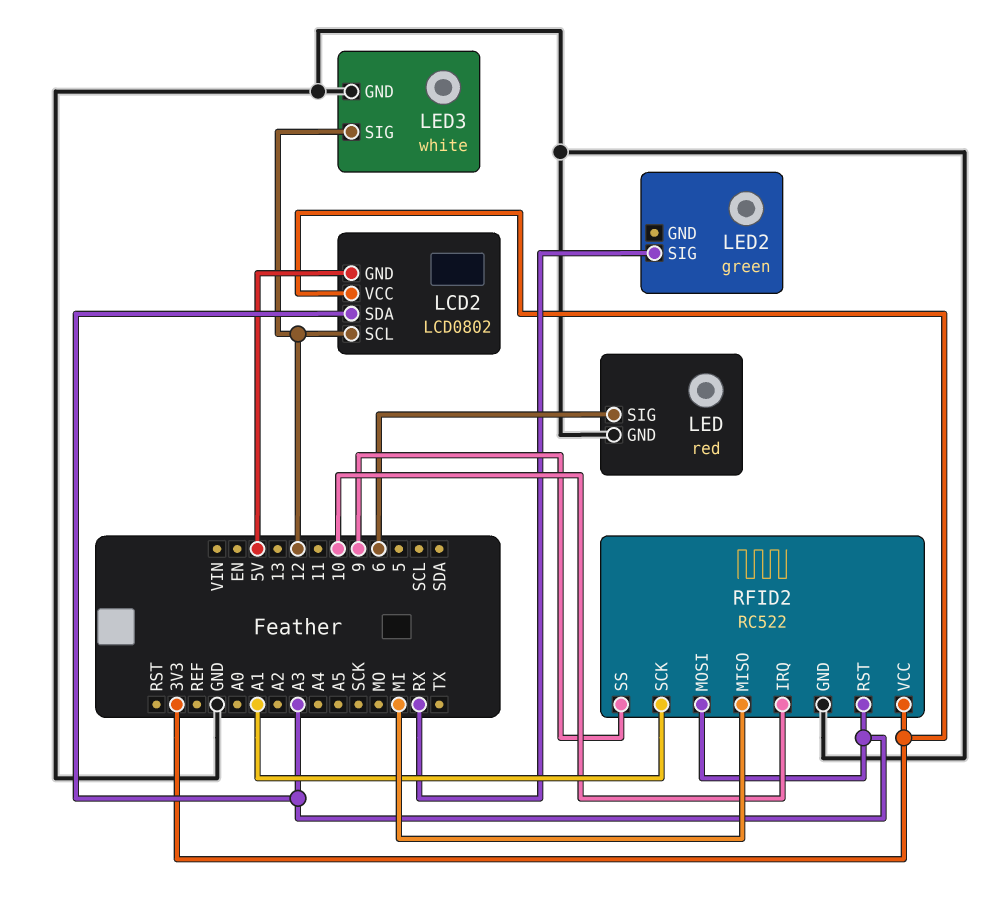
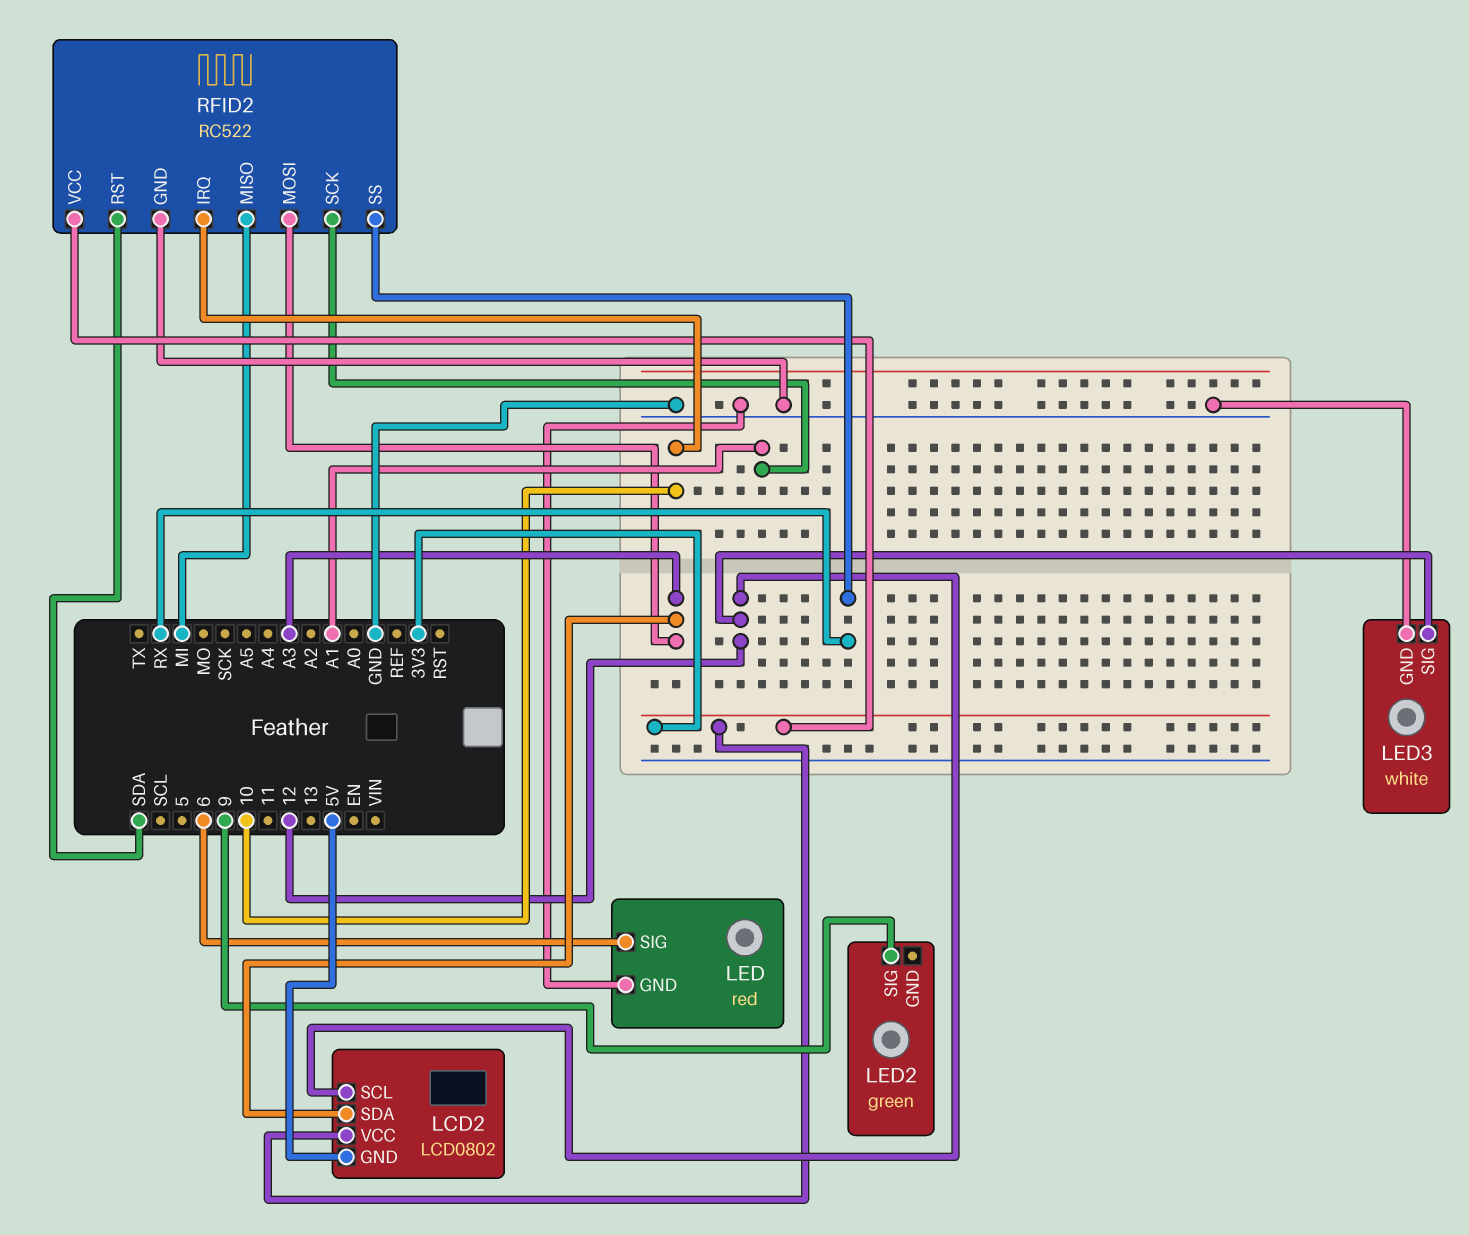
LED2 pin SIG: RX -> 9
RFID2 pin RST: A3 -> SDA
RFID2 pin SS: 9 -> RX

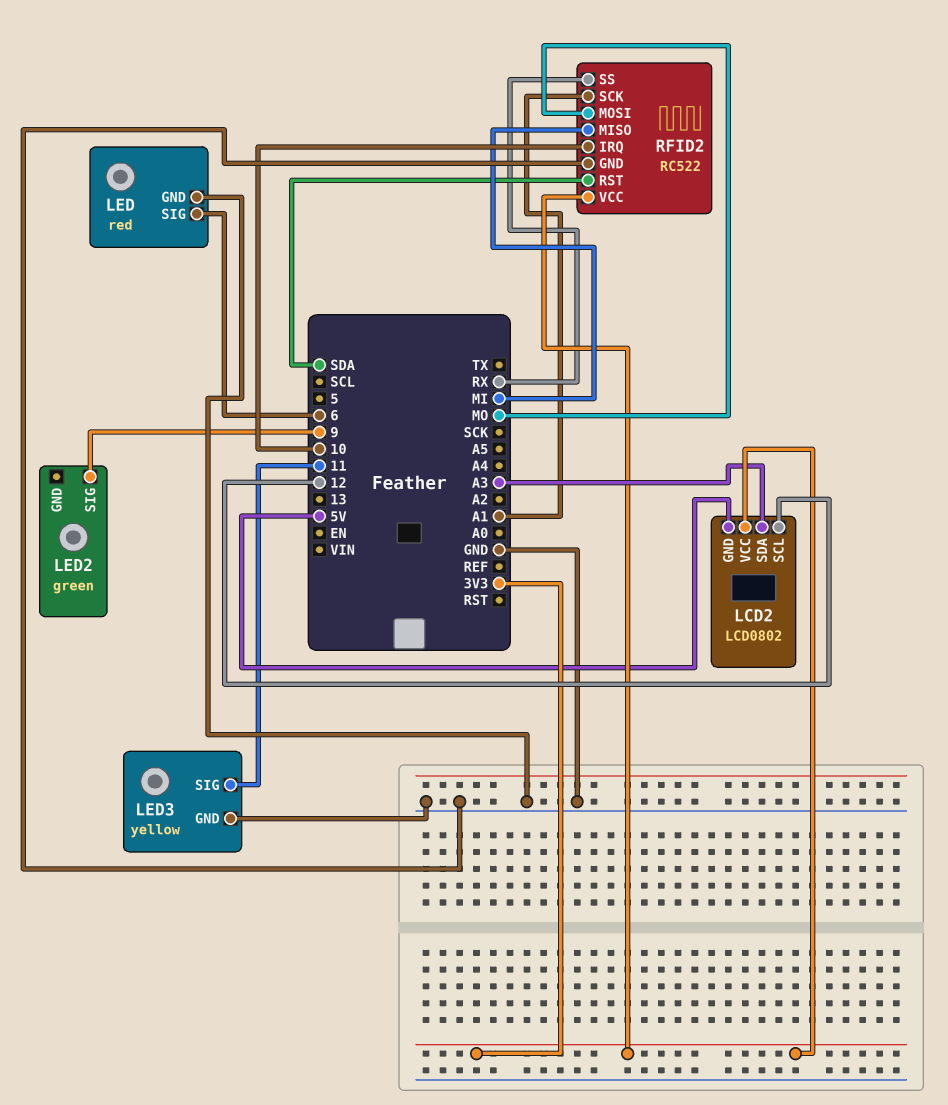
LED3: white -> yellow
LED3 pin SIG: 12 -> 11
RFID2 pin MOSI: A3 -> MO

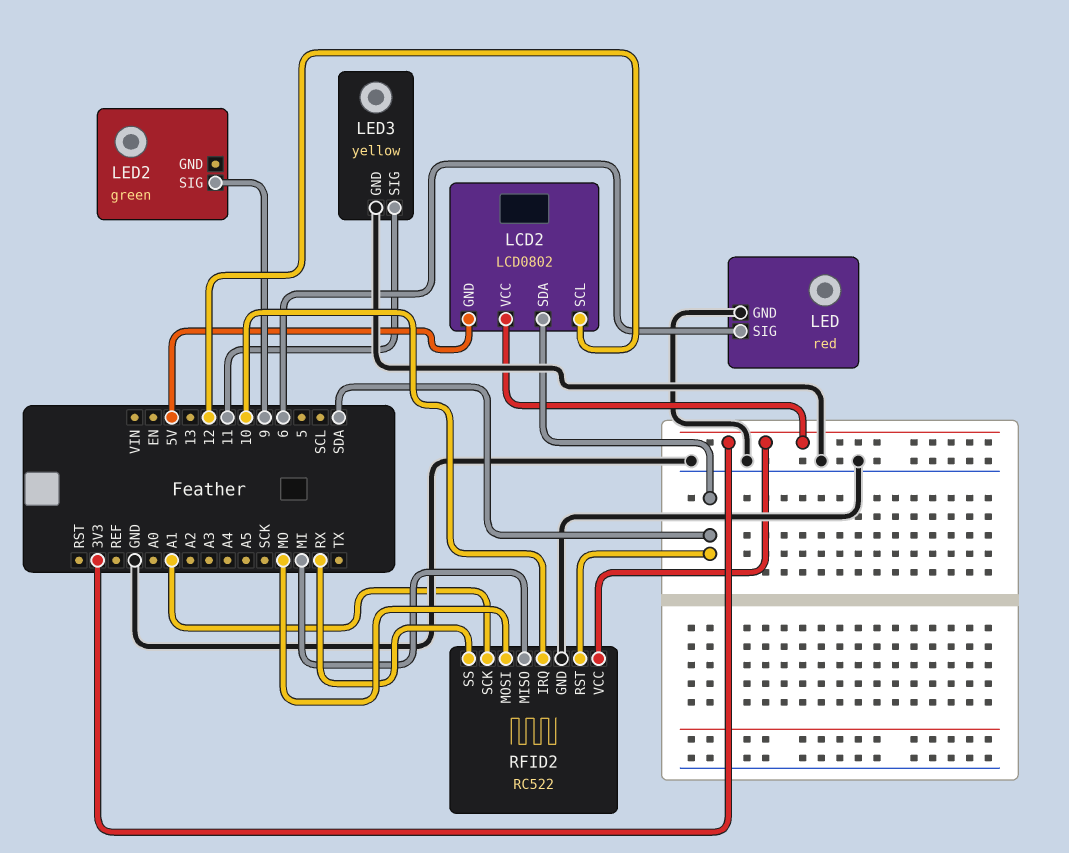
LCD2 pin SDA: A3 -> SDA

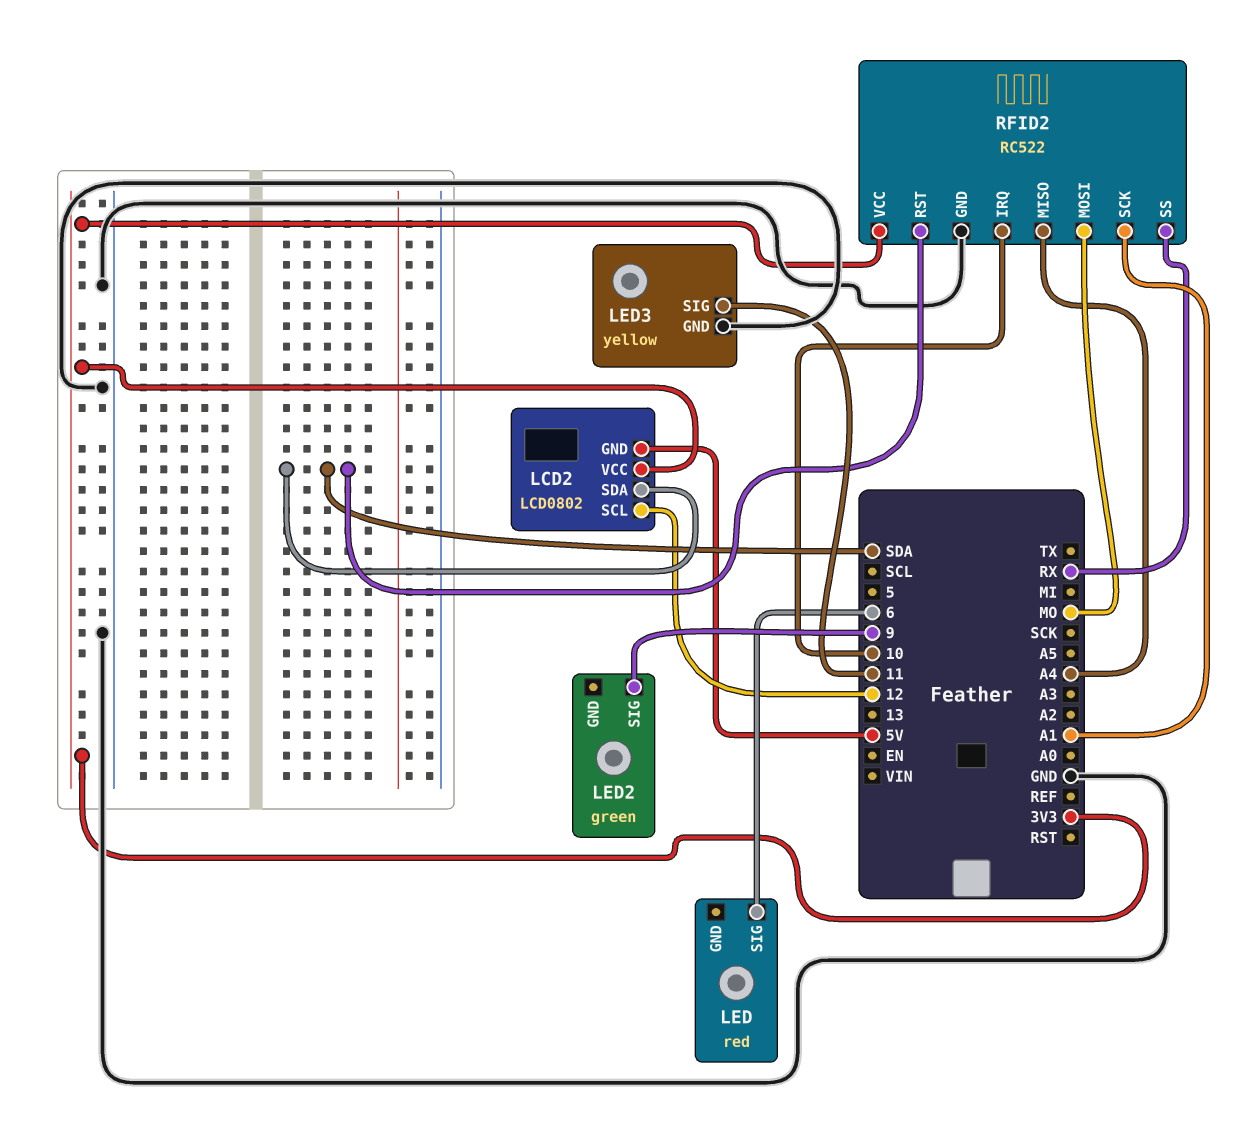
LED pin GND: GND -> none
RFID2 pin MISO: MI -> A4

